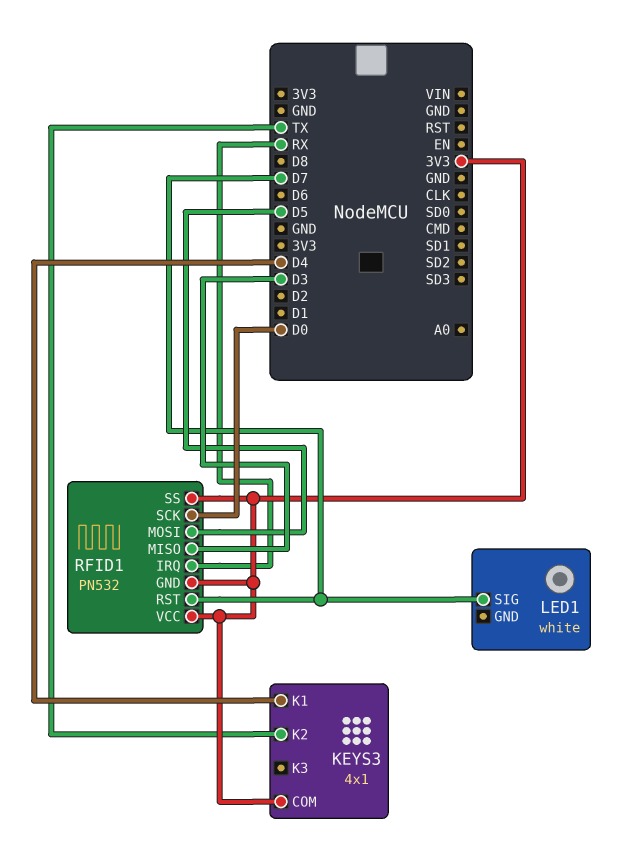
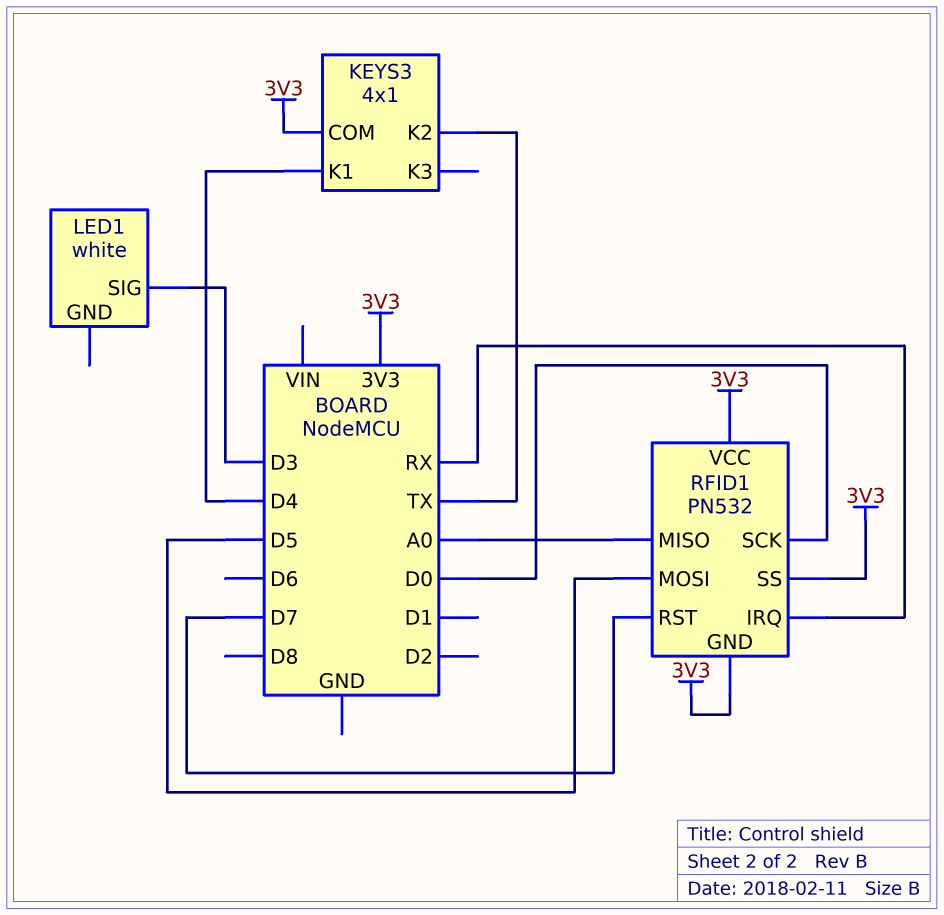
LED1 pin SIG: D7 -> D3
RFID1 pin MISO: D3 -> A0

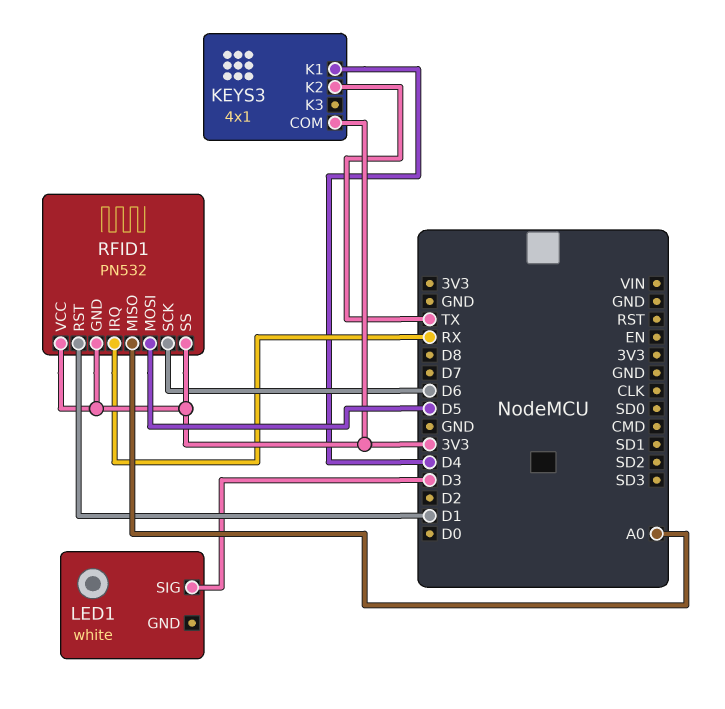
RFID1 pin RST: D7 -> D1
RFID1 pin SCK: D0 -> D6

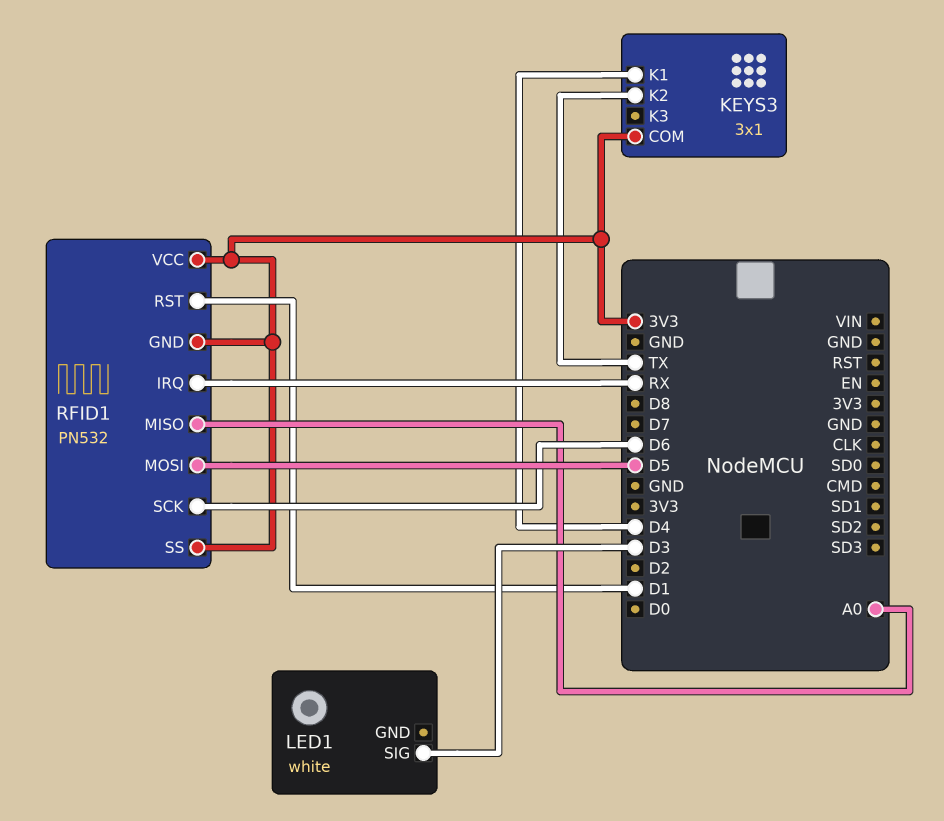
KEYS3: 4x1 -> 3x1

